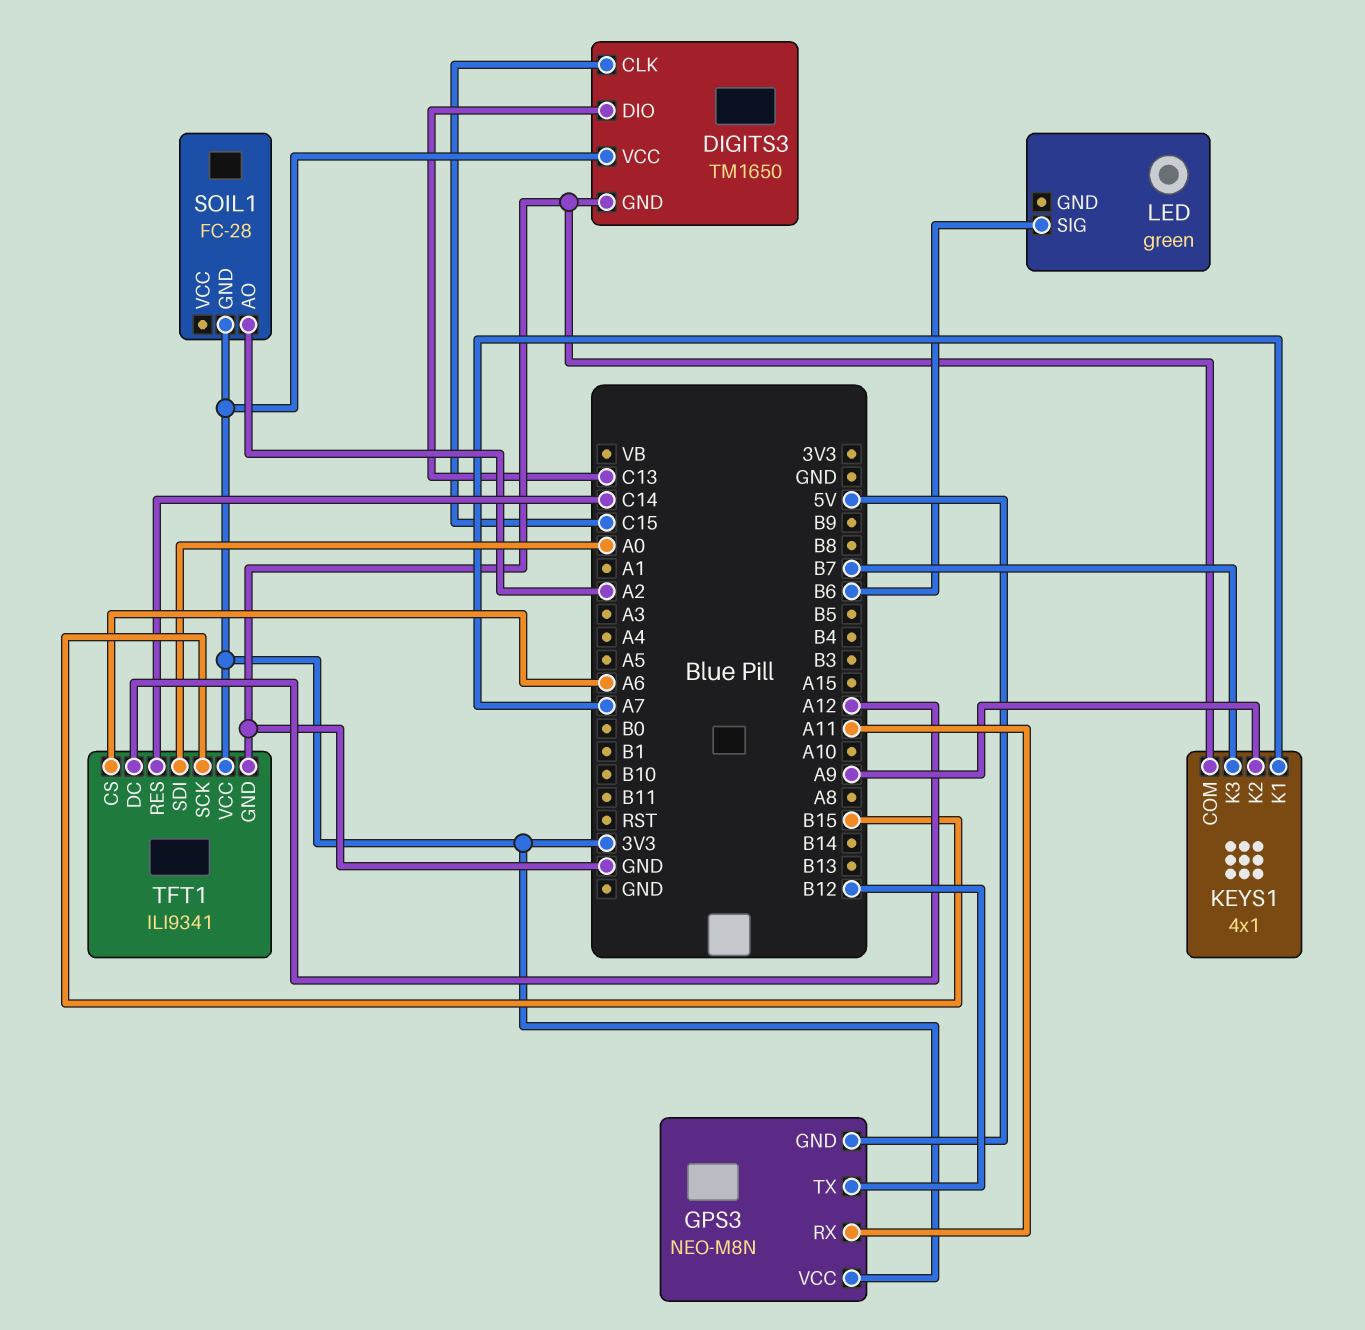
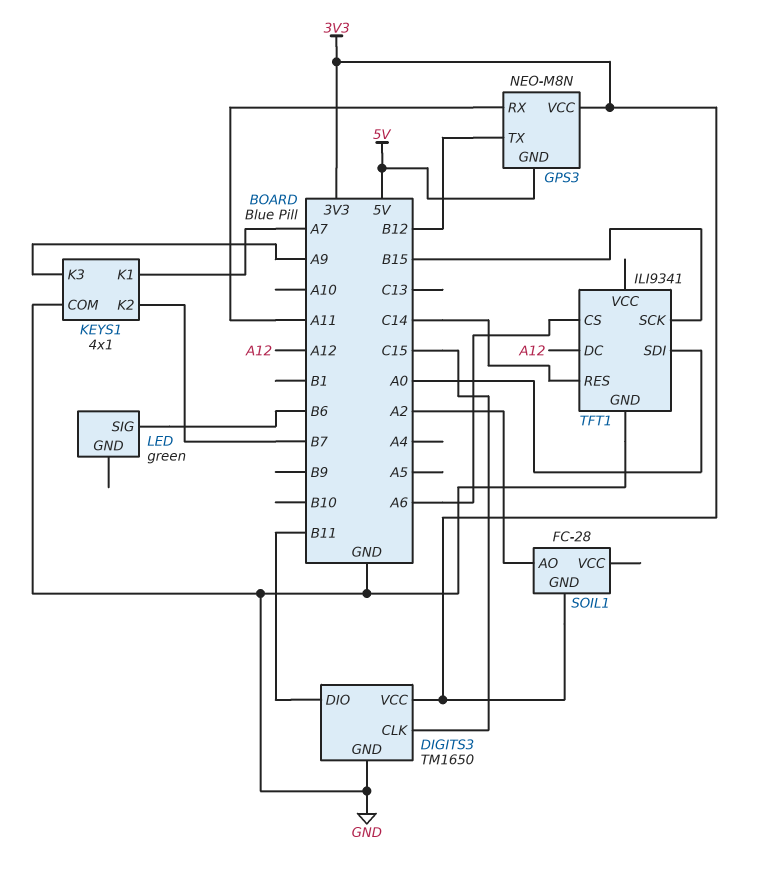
DIGITS3 pin DIO: C13 -> B11
KEYS1 pin K2: A9 -> B7
KEYS1 pin K3: B7 -> A9
TFT1 pin VCC: 3V3 -> none

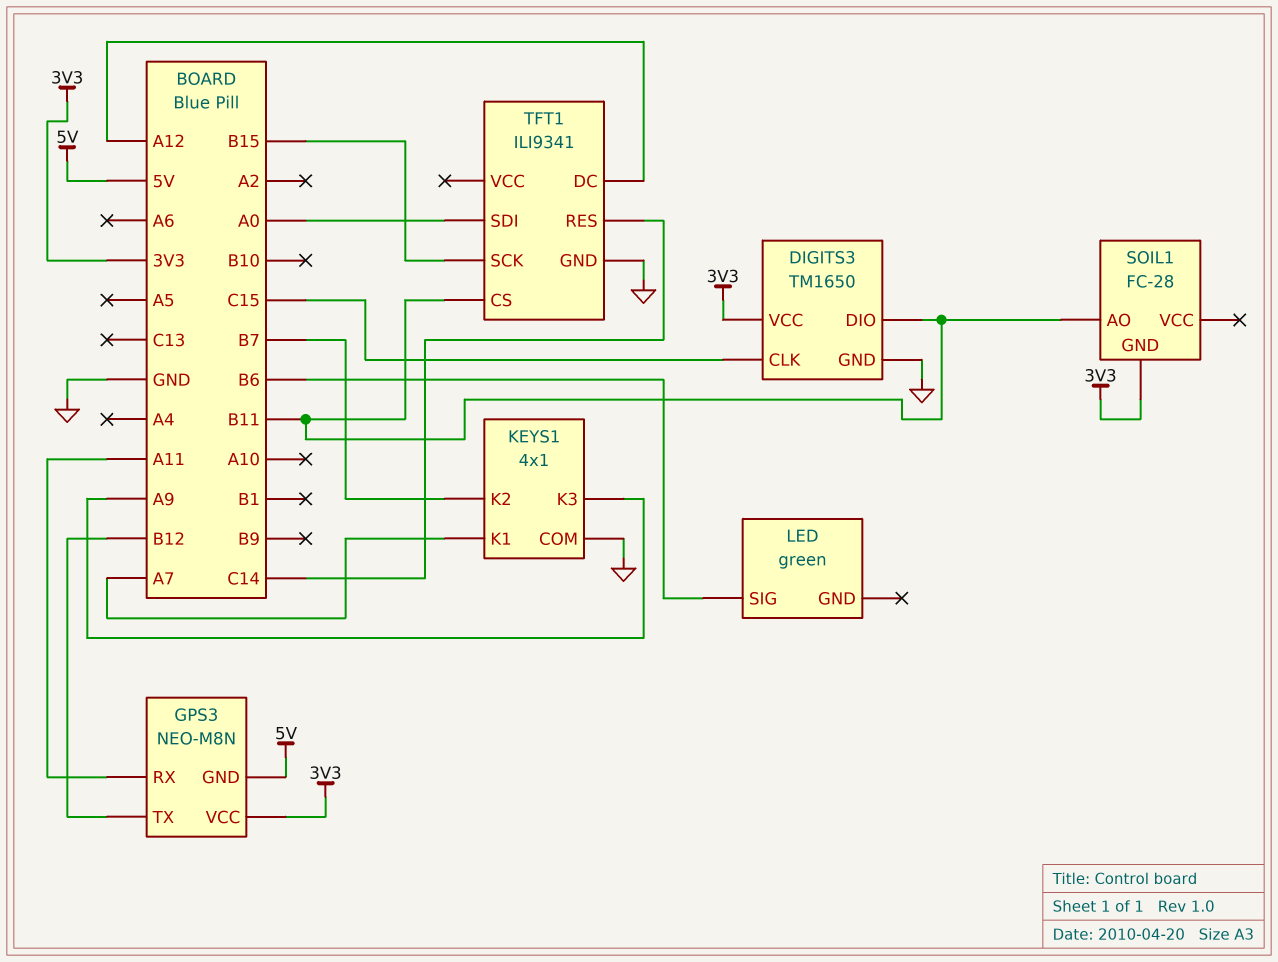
SOIL1 pin AO: A2 -> B11
TFT1 pin CS: A6 -> B11

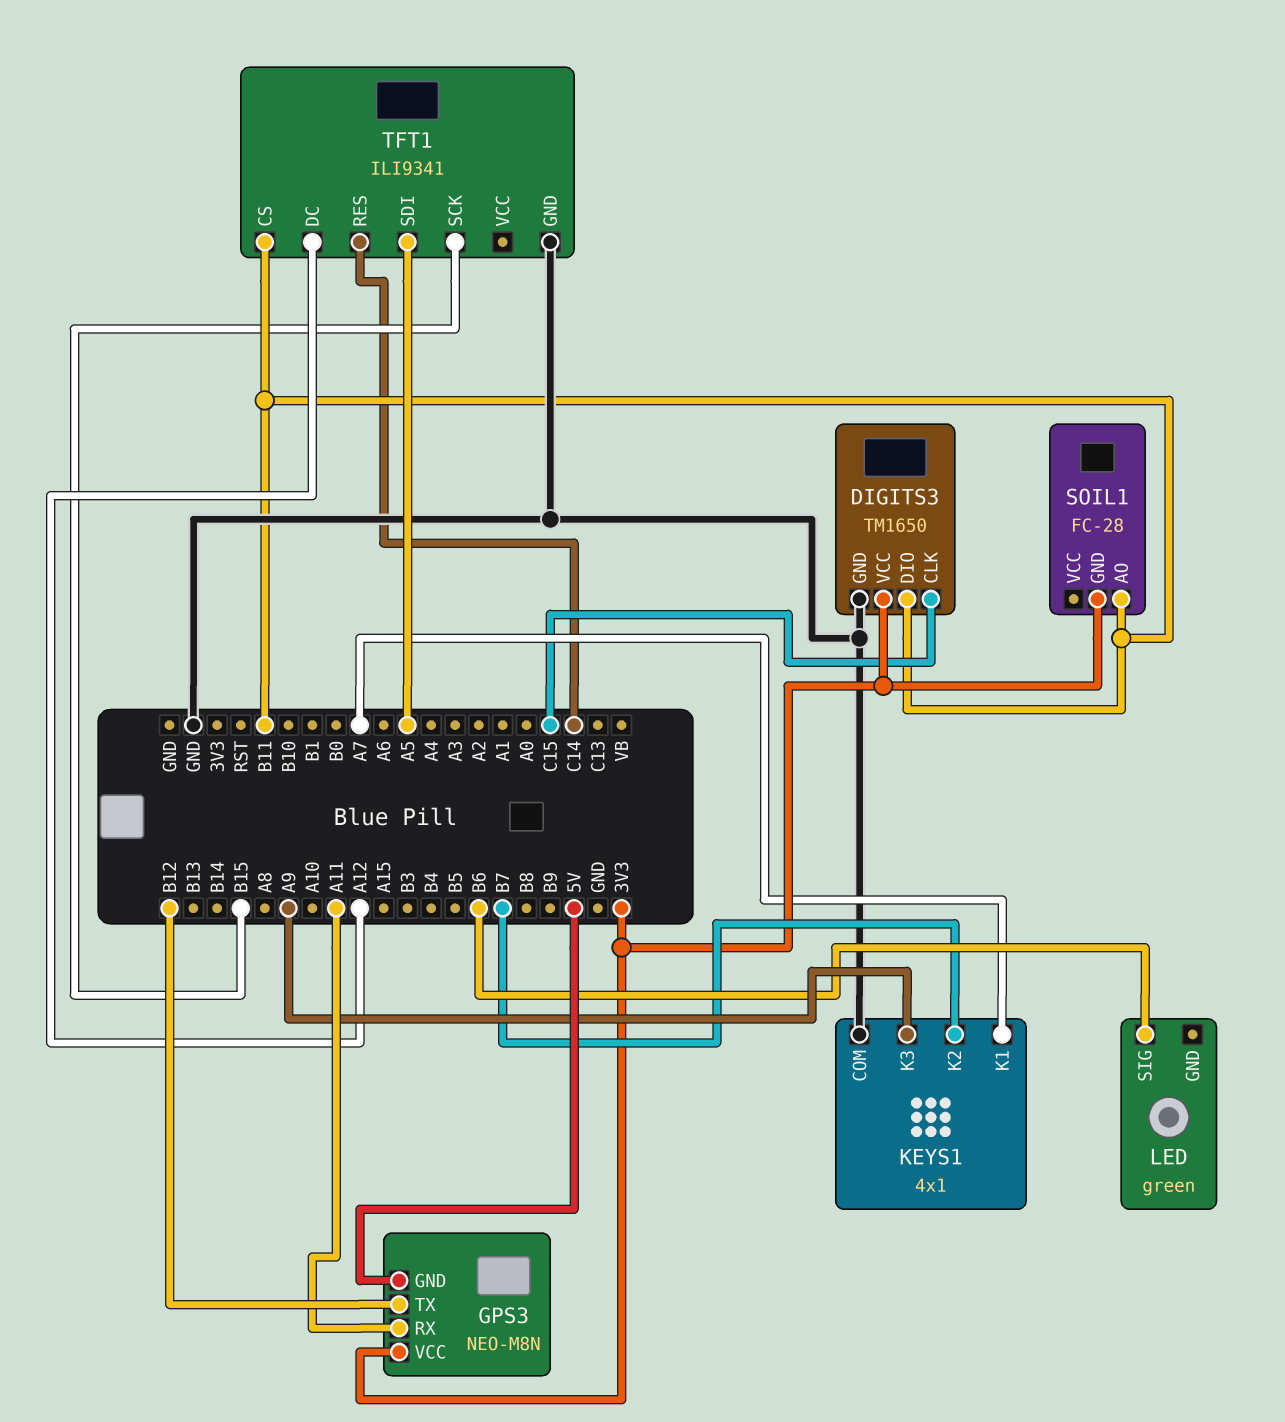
TFT1 pin SDI: A0 -> A5

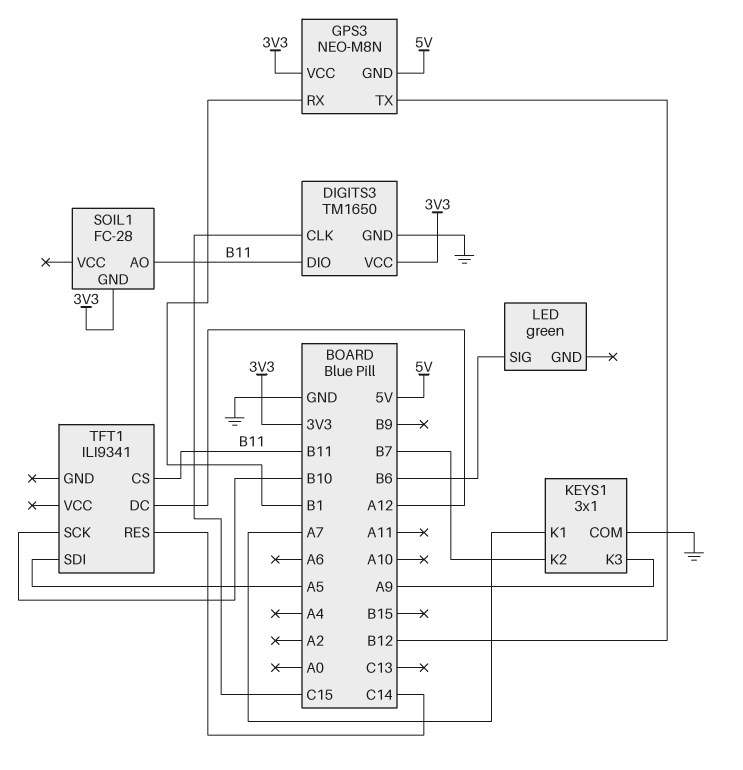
GPS3 pin RX: A11 -> B1
KEYS1: 4x1 -> 3x1
TFT1 pin GND: GND -> none
TFT1 pin SCK: B15 -> B10

